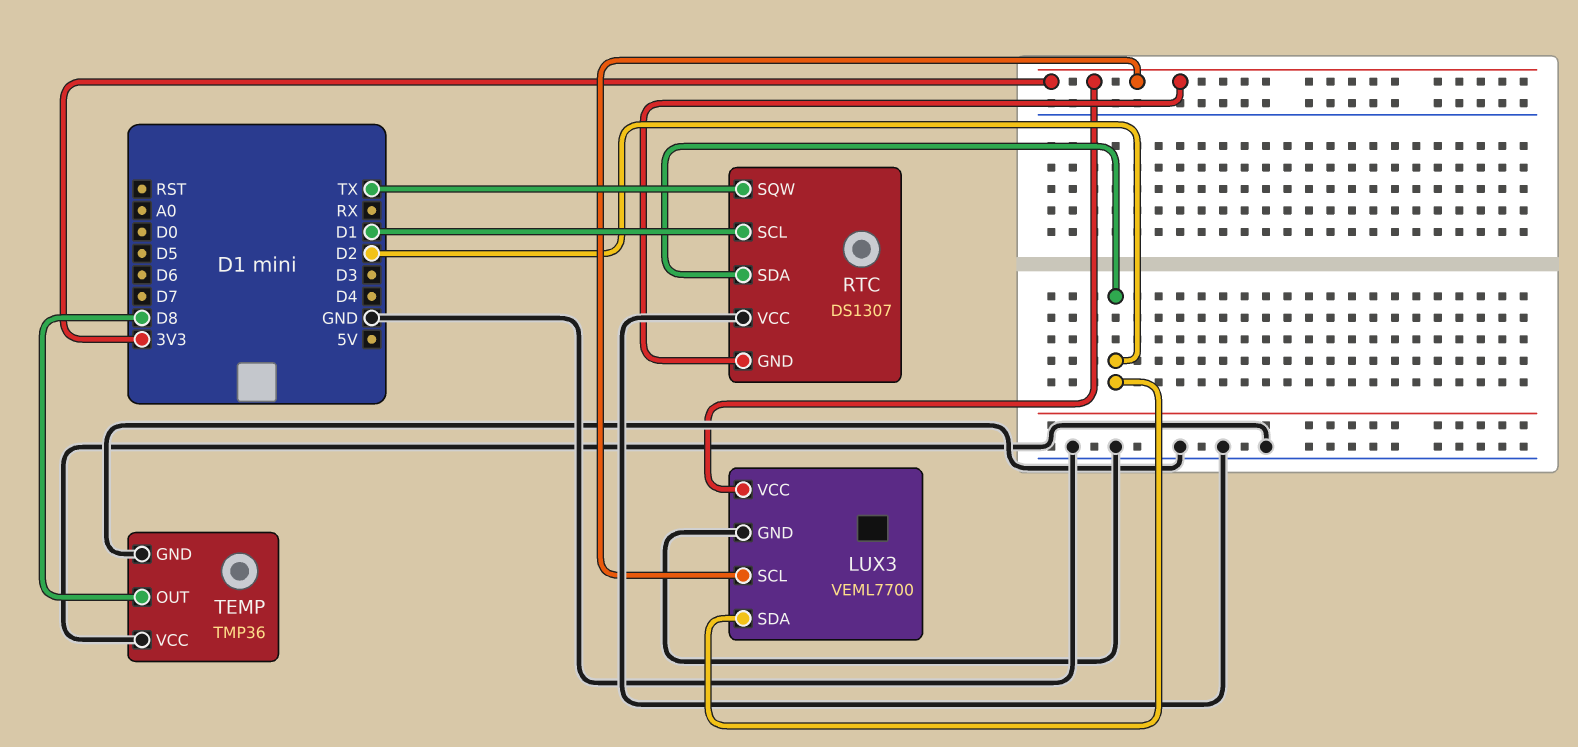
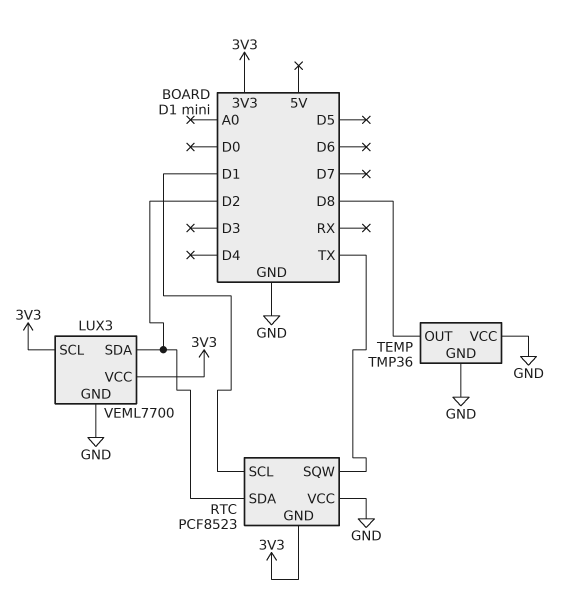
RTC: DS1307 -> PCF8523

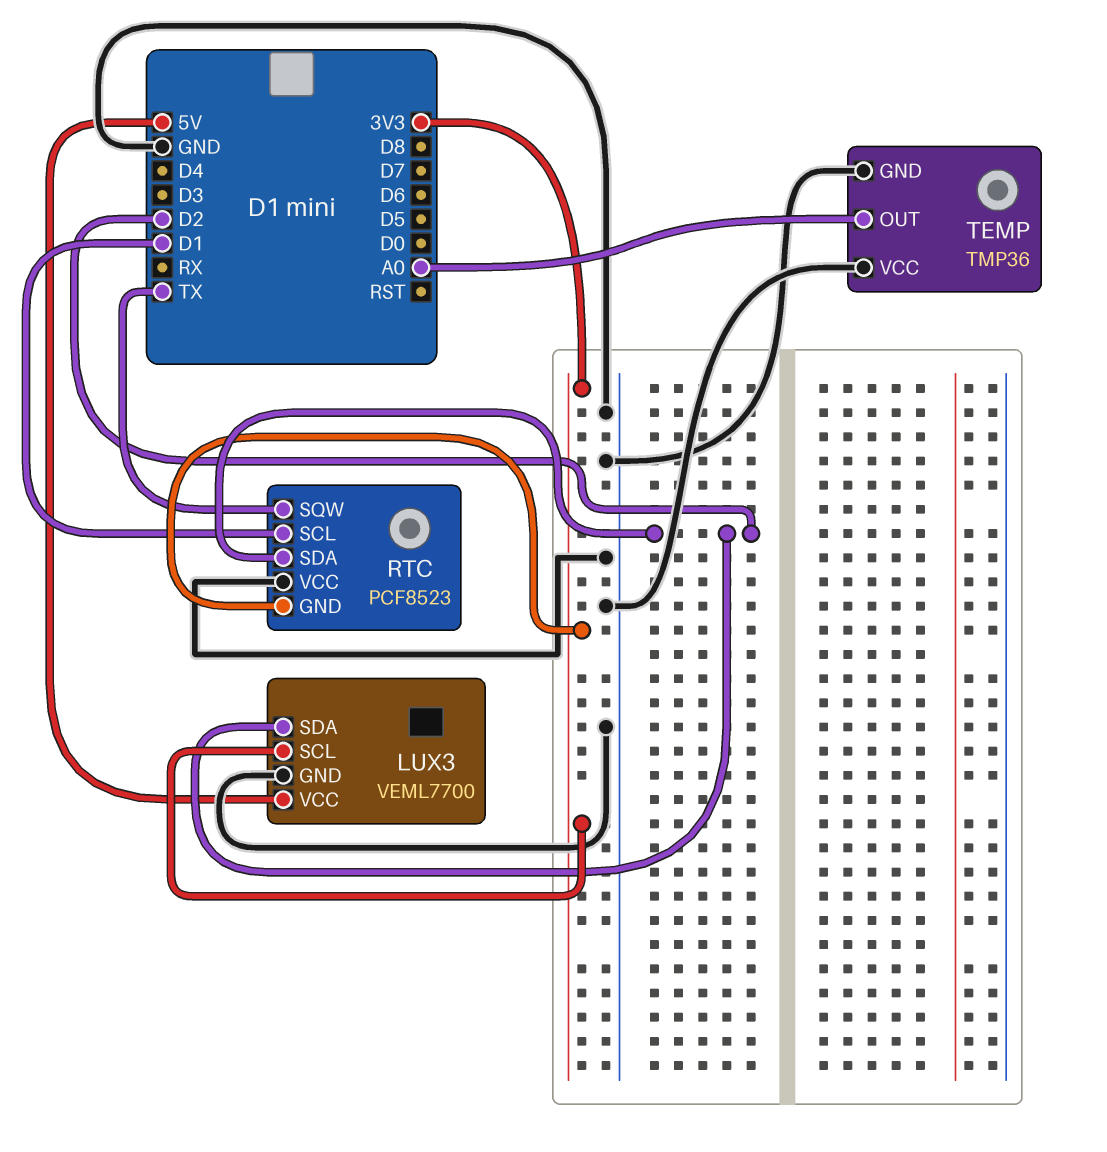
LUX3 pin VCC: 3V3 -> 5V
TEMP pin OUT: D8 -> A0

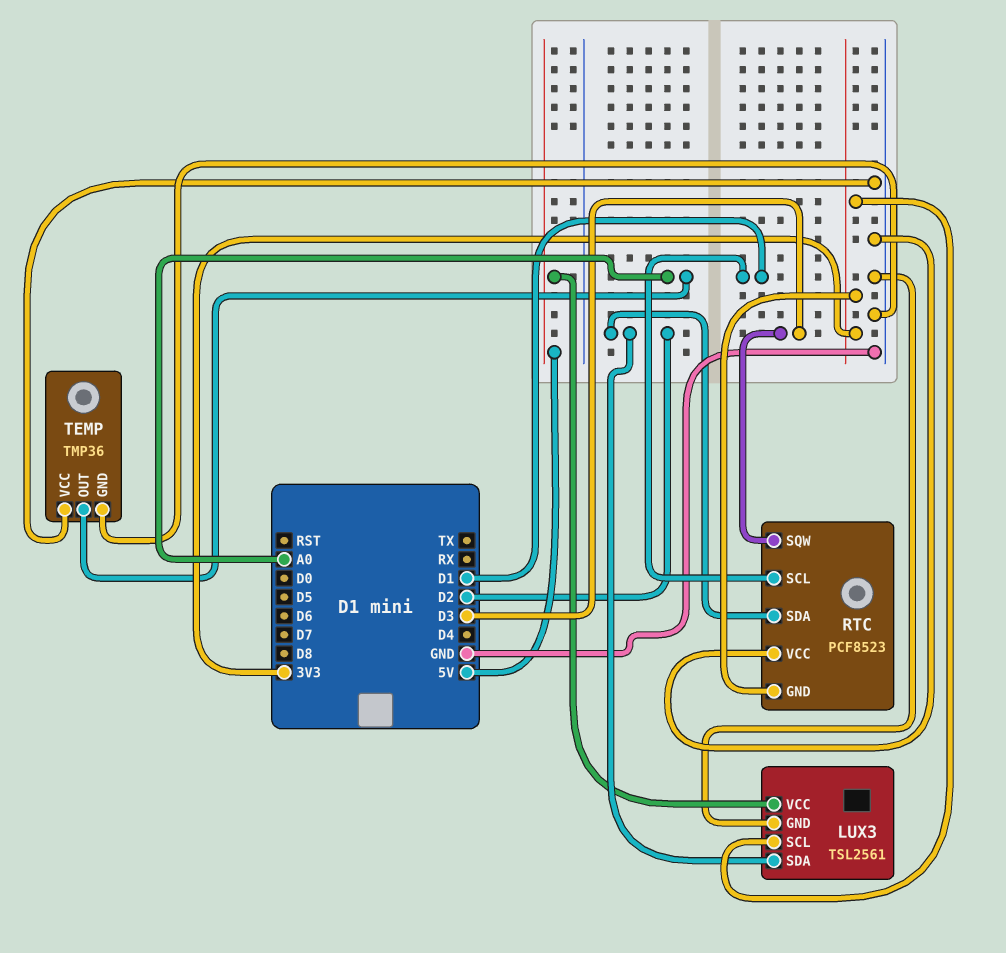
LUX3: VEML7700 -> TSL2561
RTC pin SQW: TX -> D3

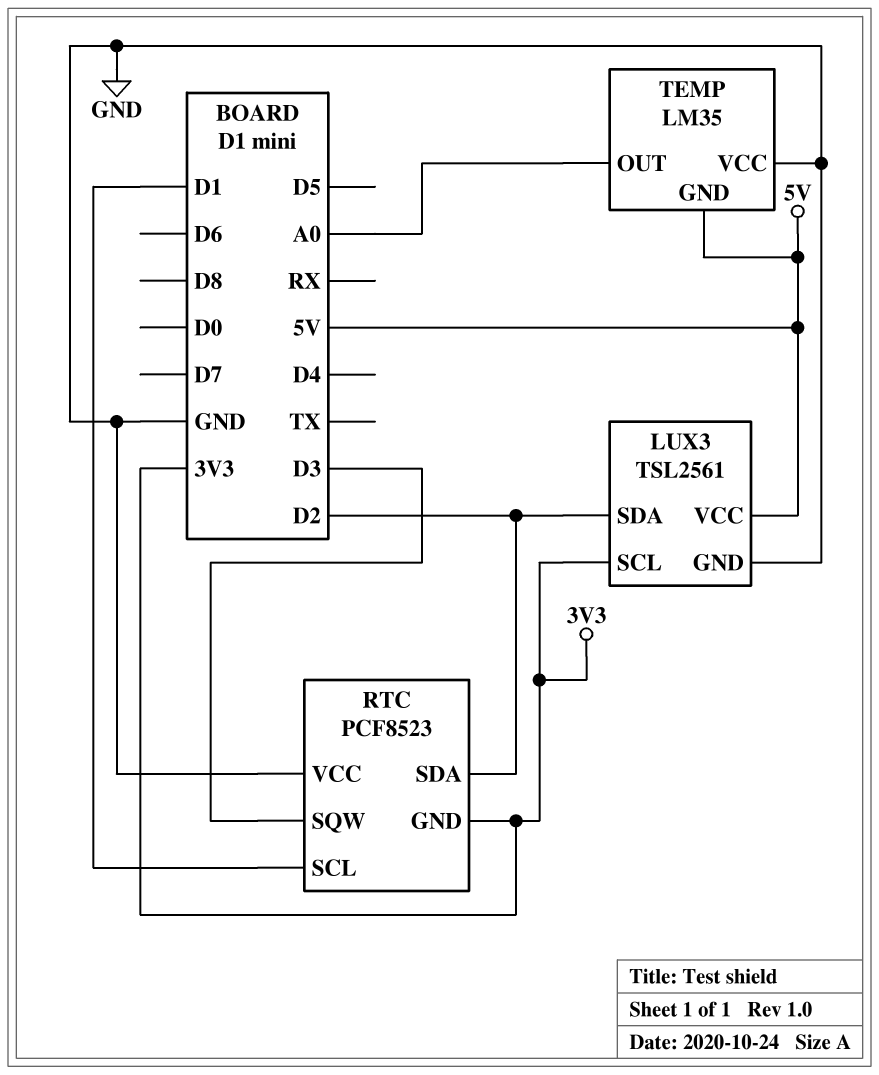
TEMP: TMP36 -> LM35
TEMP pin GND: GND -> 5V

